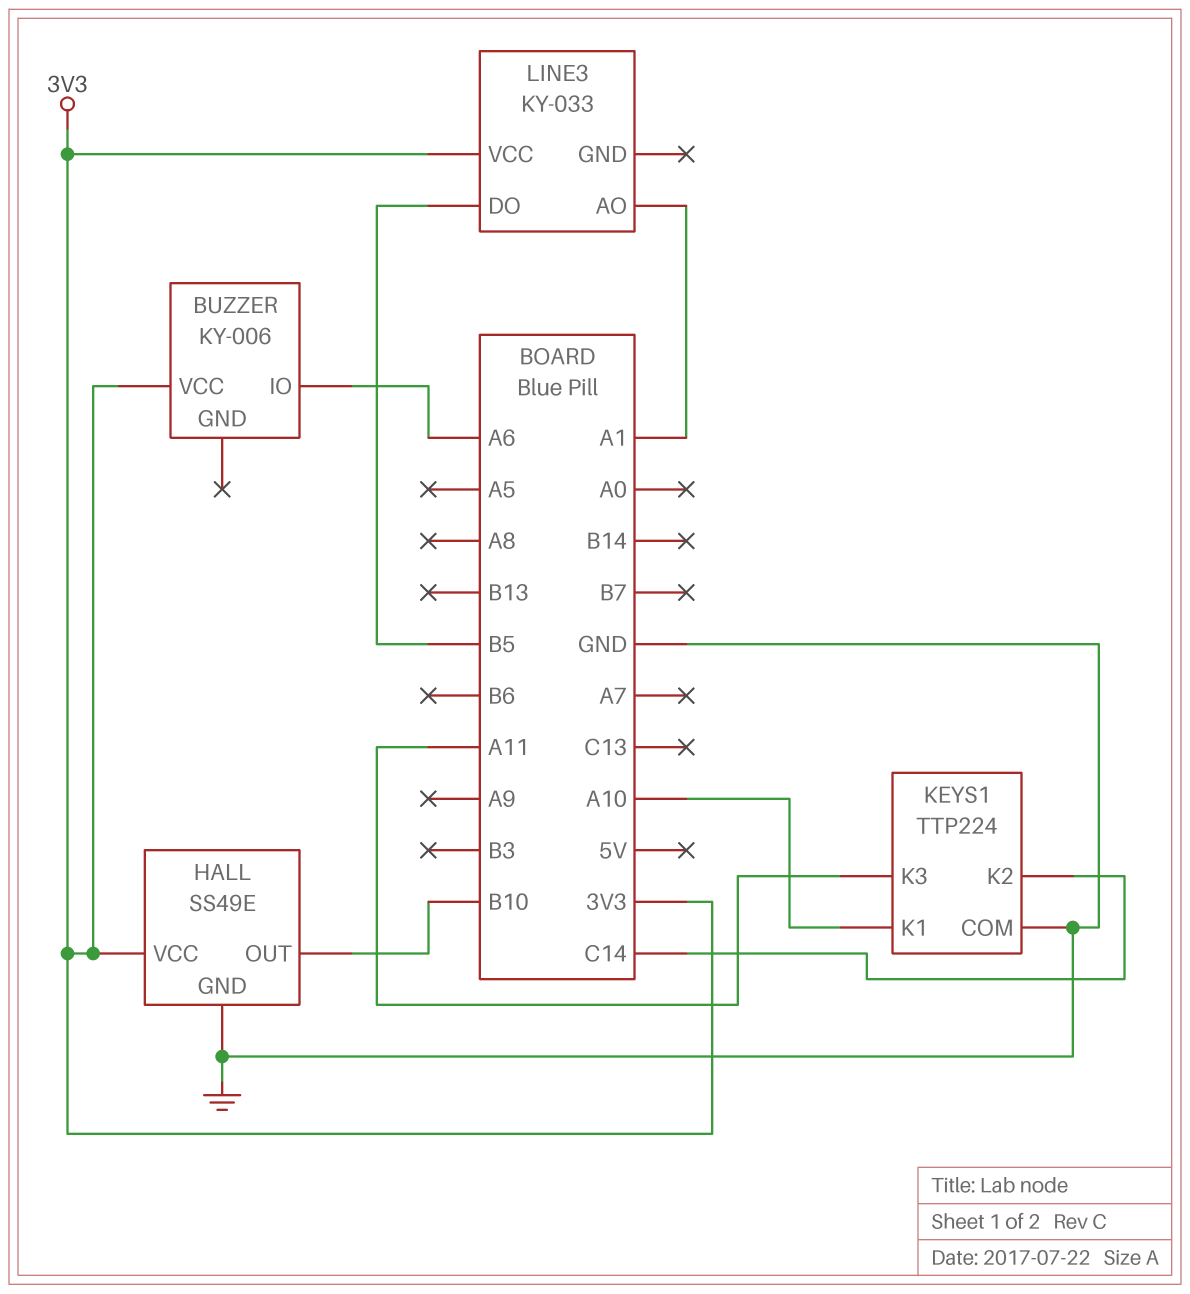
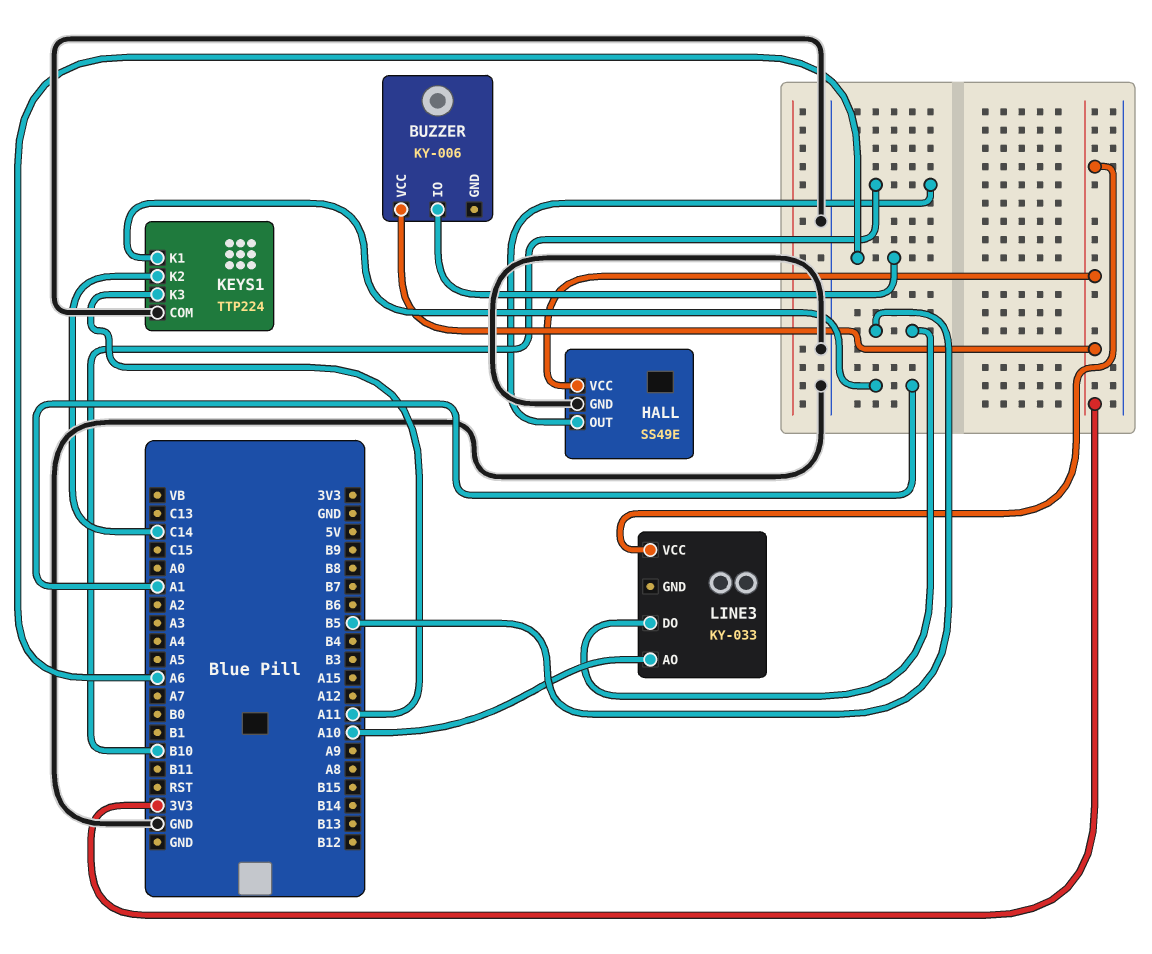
KEYS1 pin K1: A10 -> A1
LINE3 pin AO: A1 -> A10

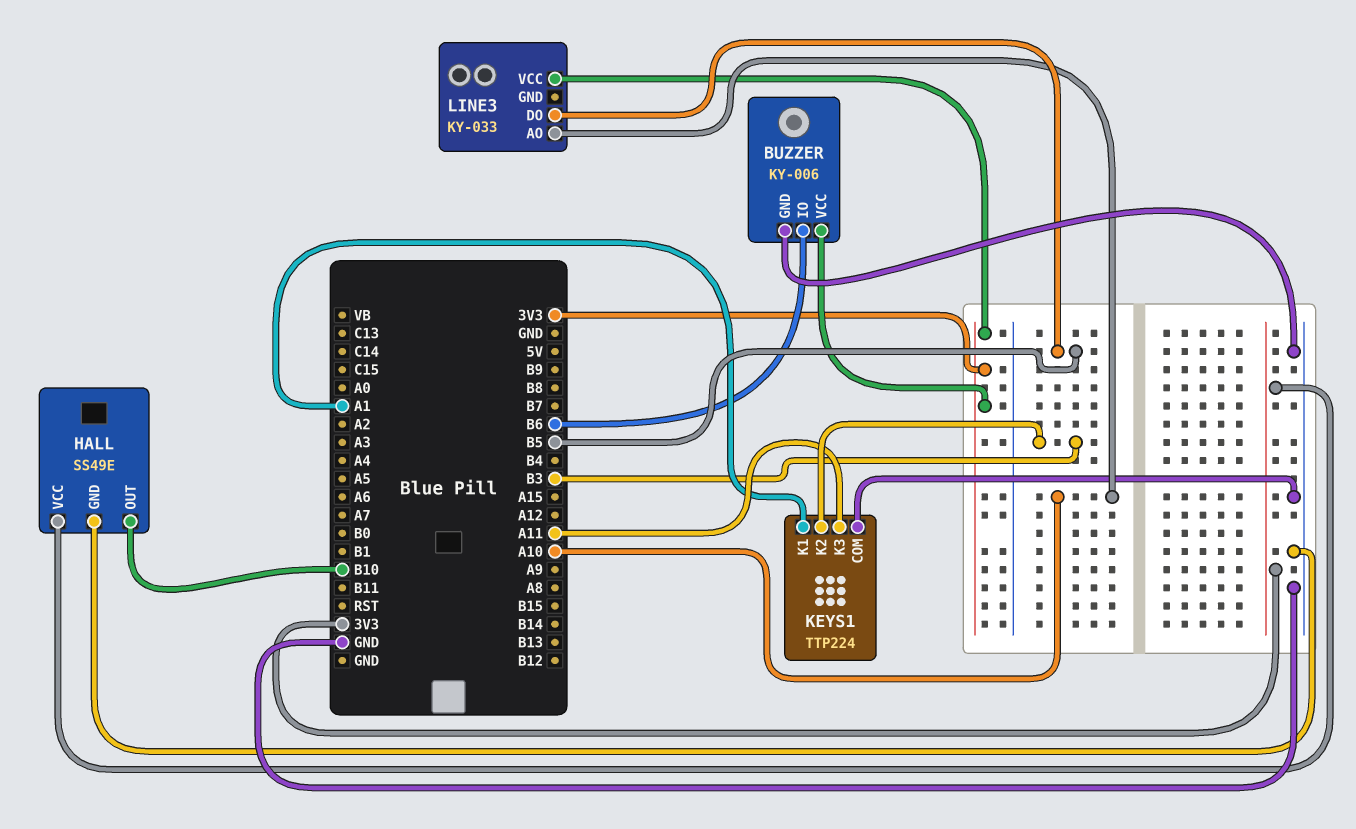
BUZZER pin GND: none -> GND
BUZZER pin IO: A6 -> B6
KEYS1 pin K2: C14 -> B3

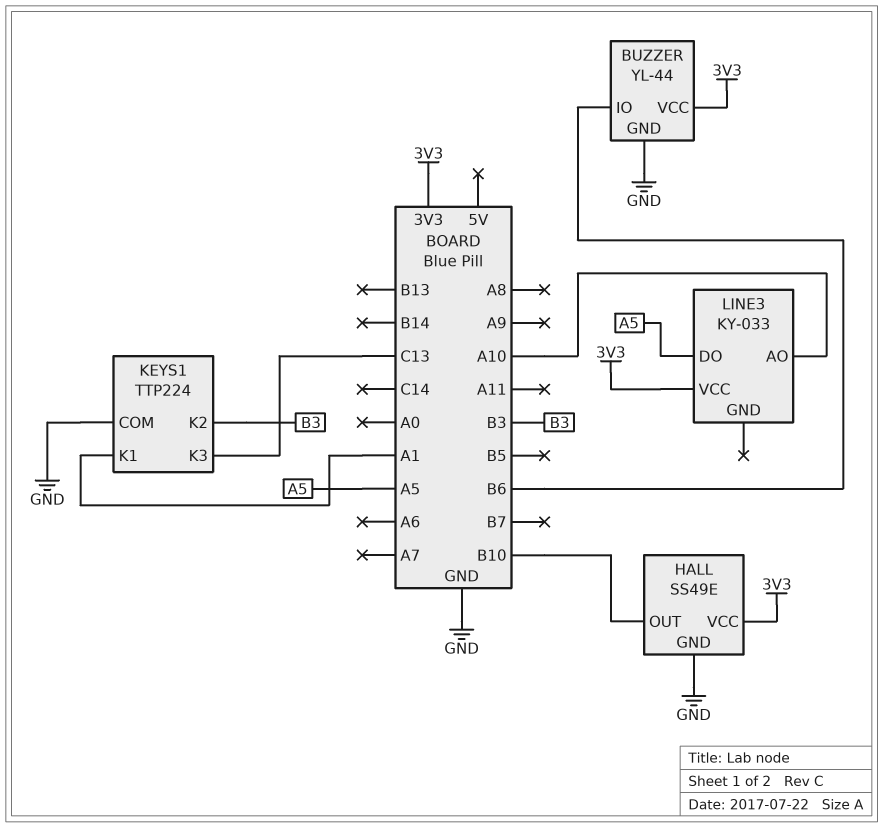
BUZZER: KY-006 -> YL-44
KEYS1 pin K3: A11 -> C13
LINE3 pin DO: B5 -> A5

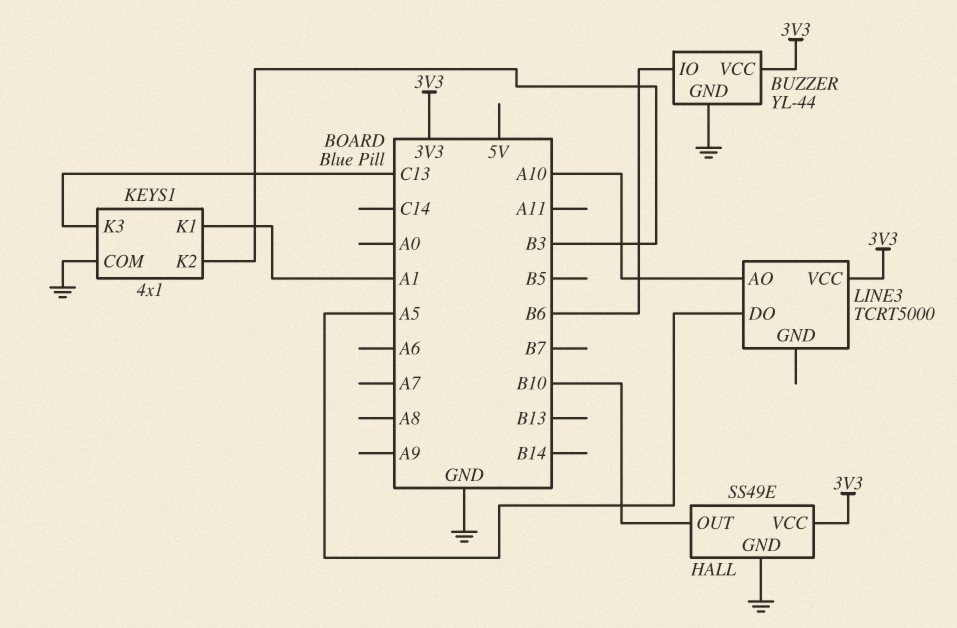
KEYS1: TTP224 -> 4x1
LINE3: KY-033 -> TCRT5000

